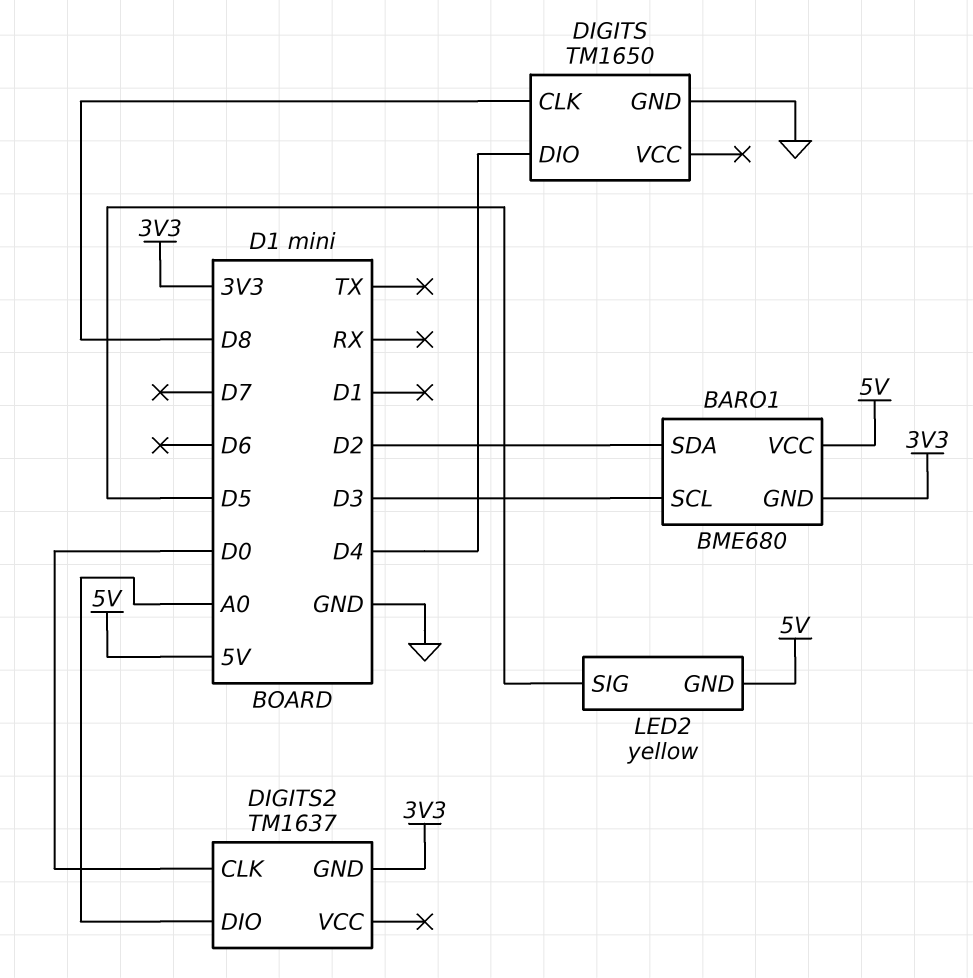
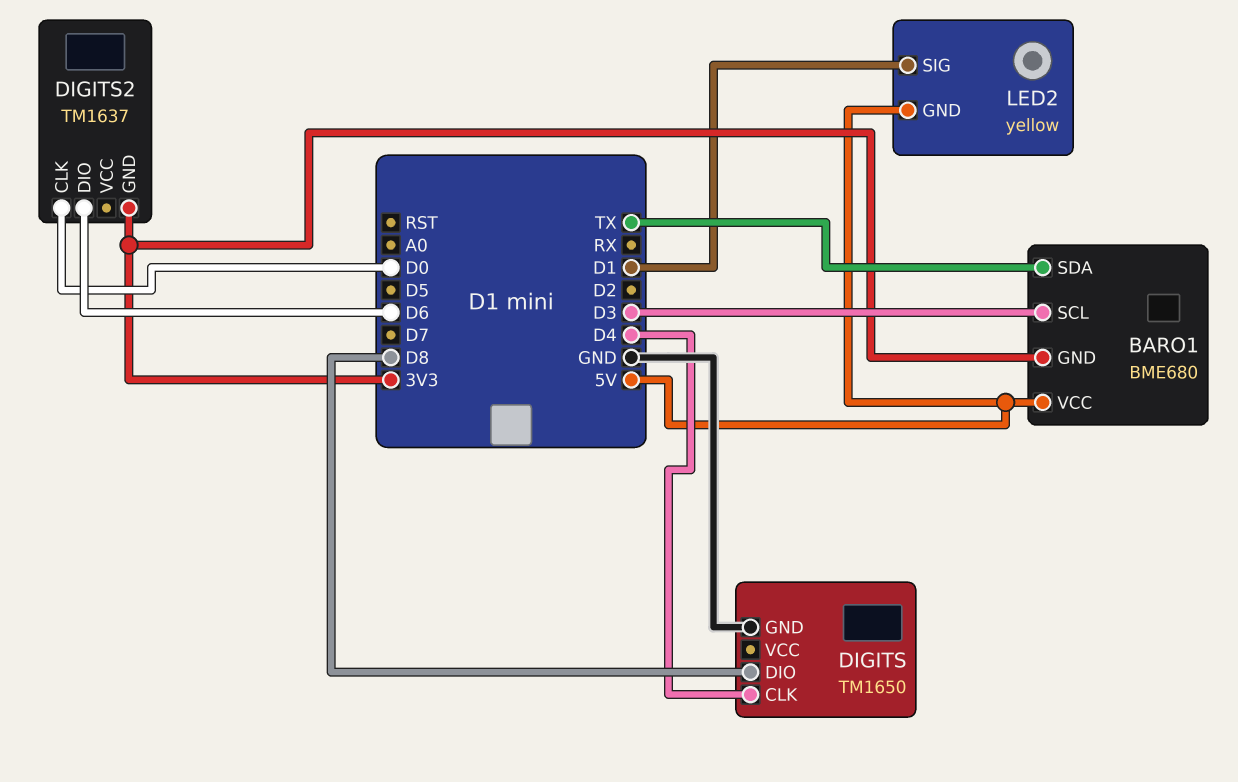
BARO1 pin SDA: D2 -> TX
DIGITS pin CLK: D8 -> D4
DIGITS pin DIO: D4 -> D8
DIGITS2 pin DIO: A0 -> D6
LED2 pin SIG: D5 -> D1

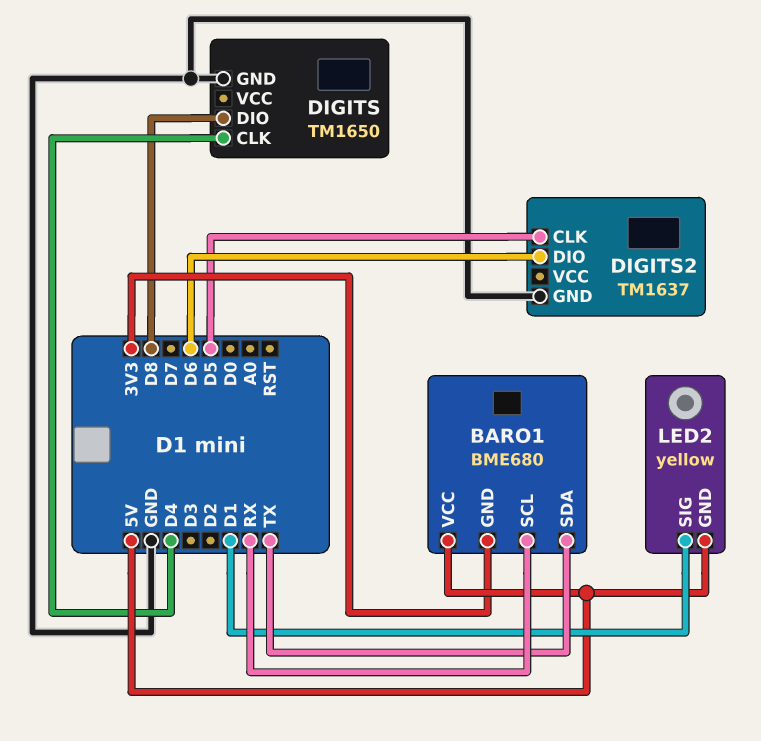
BARO1 pin SCL: D3 -> RX
DIGITS2 pin CLK: D0 -> D5
DIGITS2 pin GND: 3V3 -> GND

